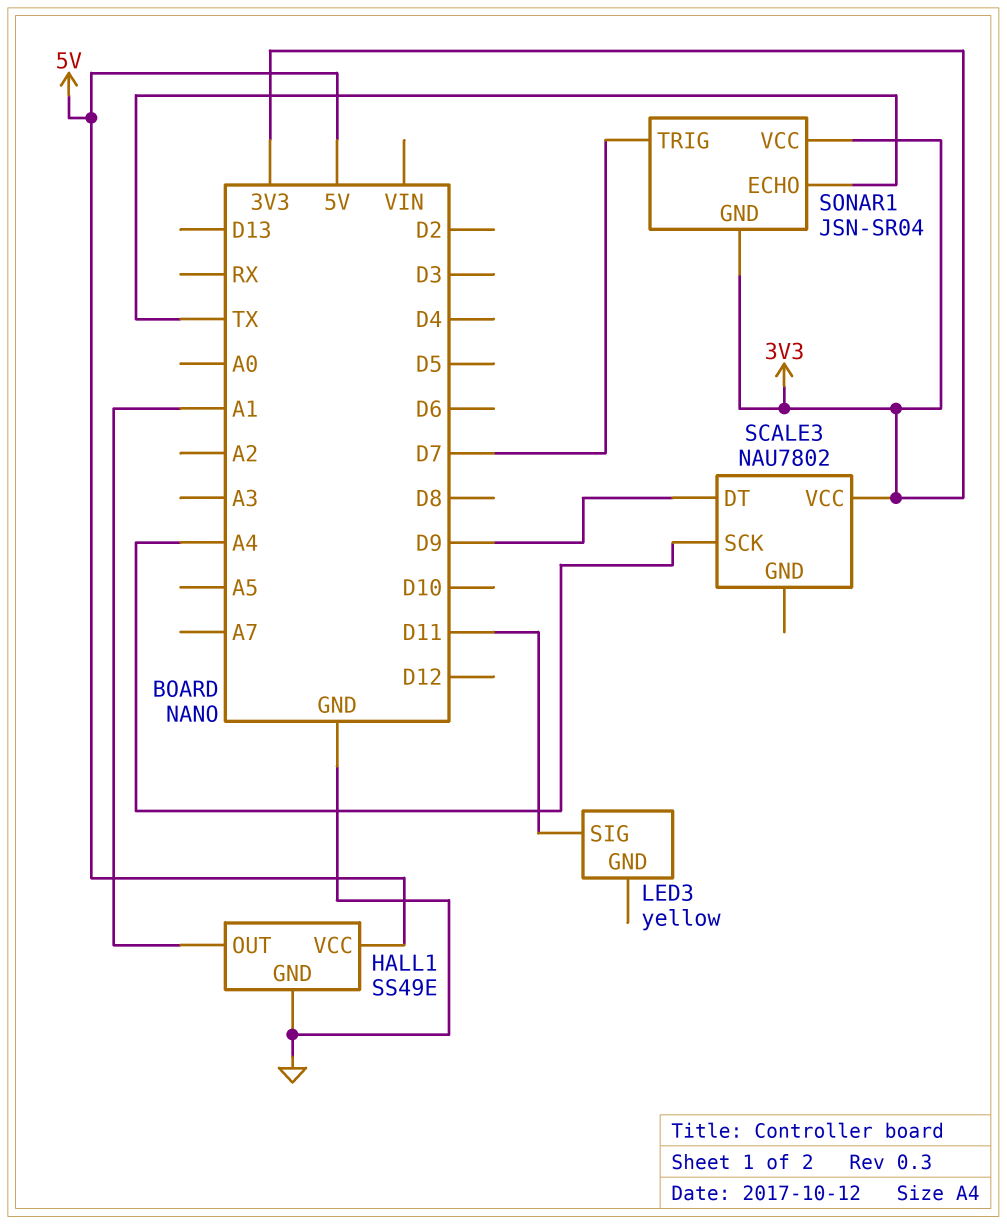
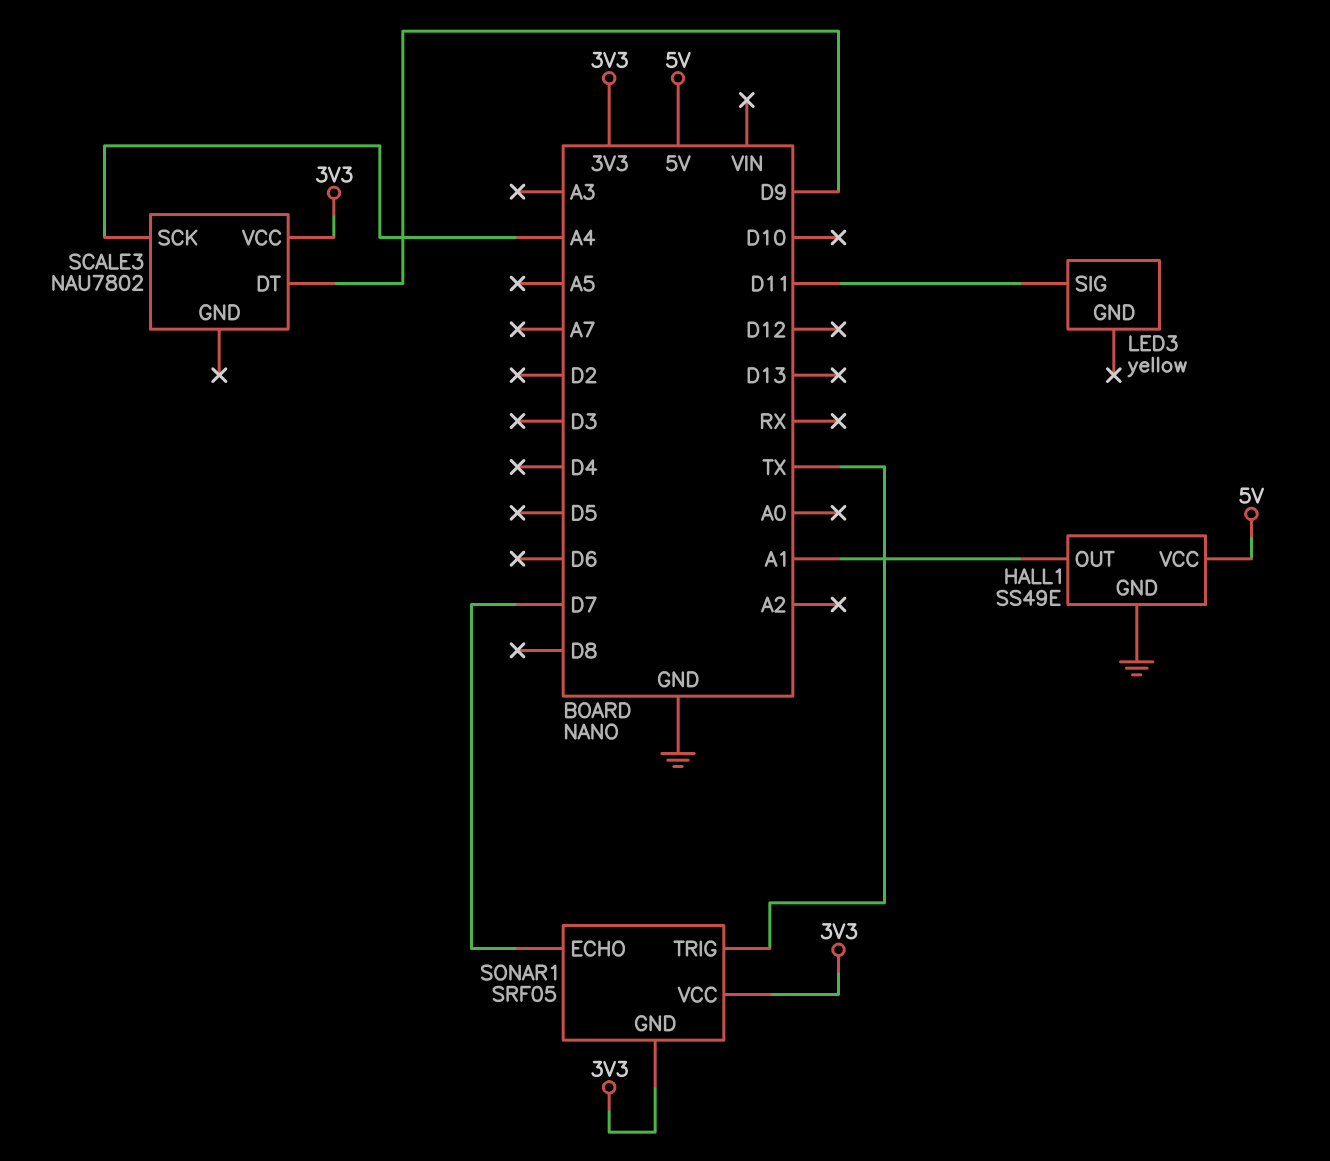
SONAR1: JSN-SR04 -> SRF05
SONAR1 pin ECHO: TX -> D7
SONAR1 pin TRIG: D7 -> TX

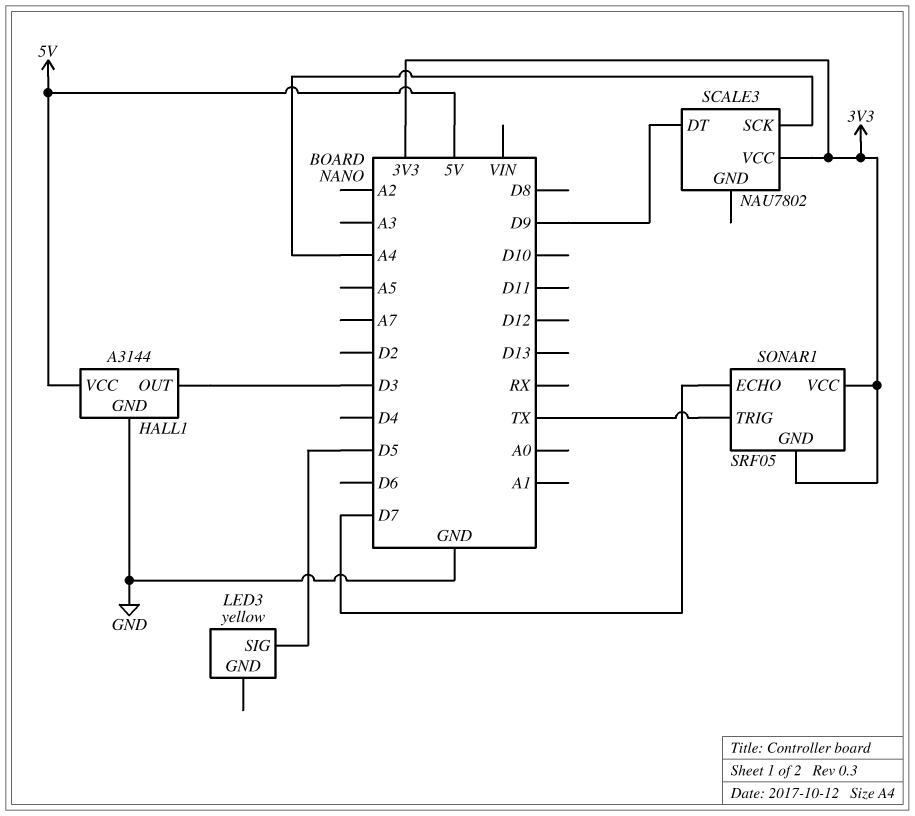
HALL1: SS49E -> A3144
HALL1 pin OUT: A1 -> D3
LED3 pin SIG: D11 -> D5

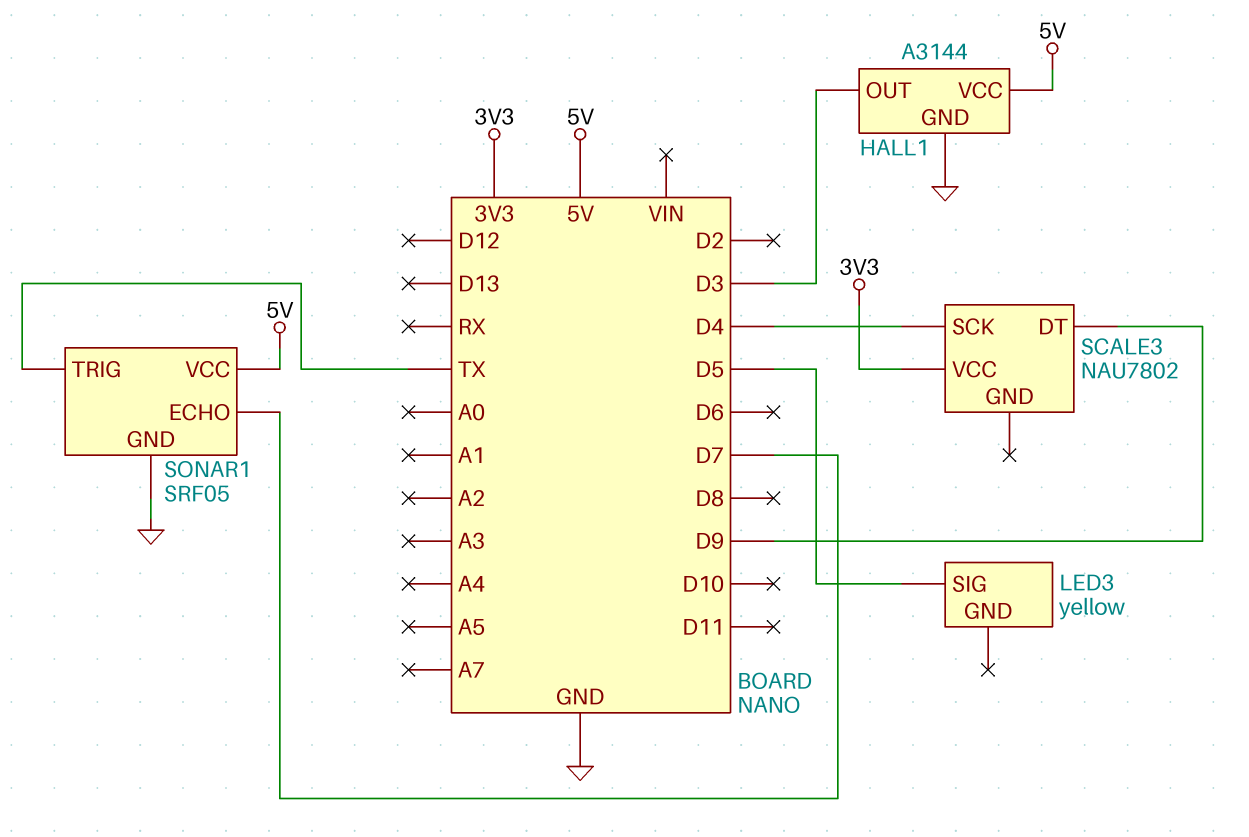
SCALE3 pin SCK: A4 -> D4
SONAR1 pin GND: 3V3 -> GND
SONAR1 pin VCC: 3V3 -> 5V

